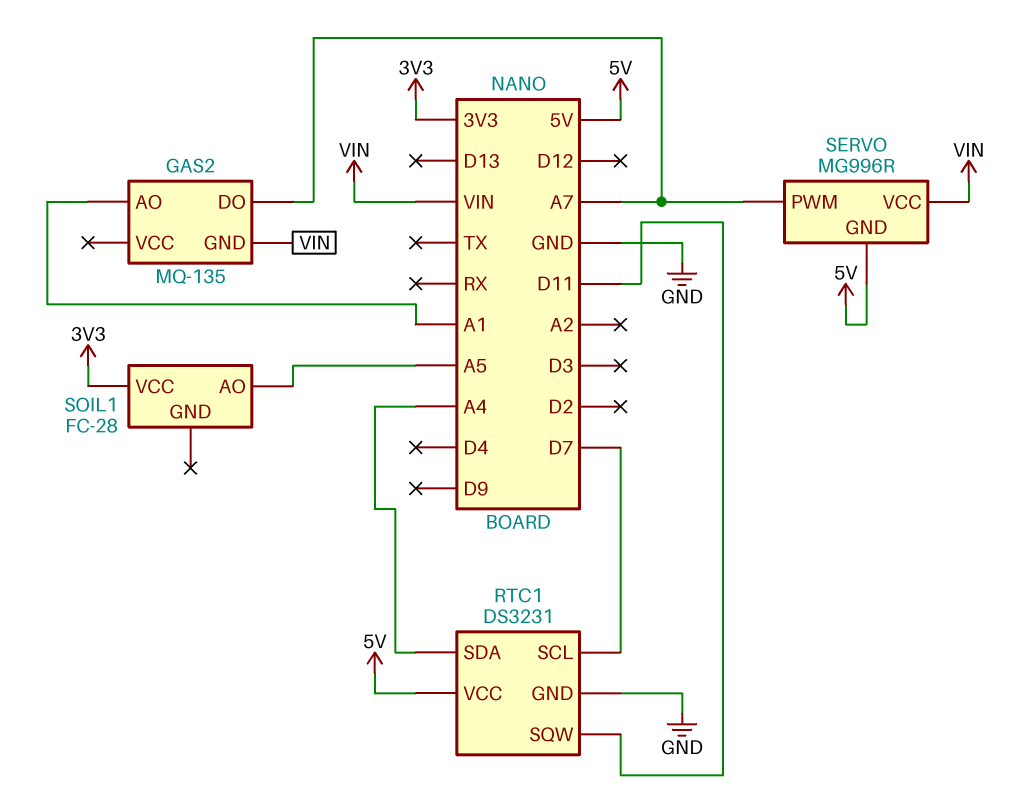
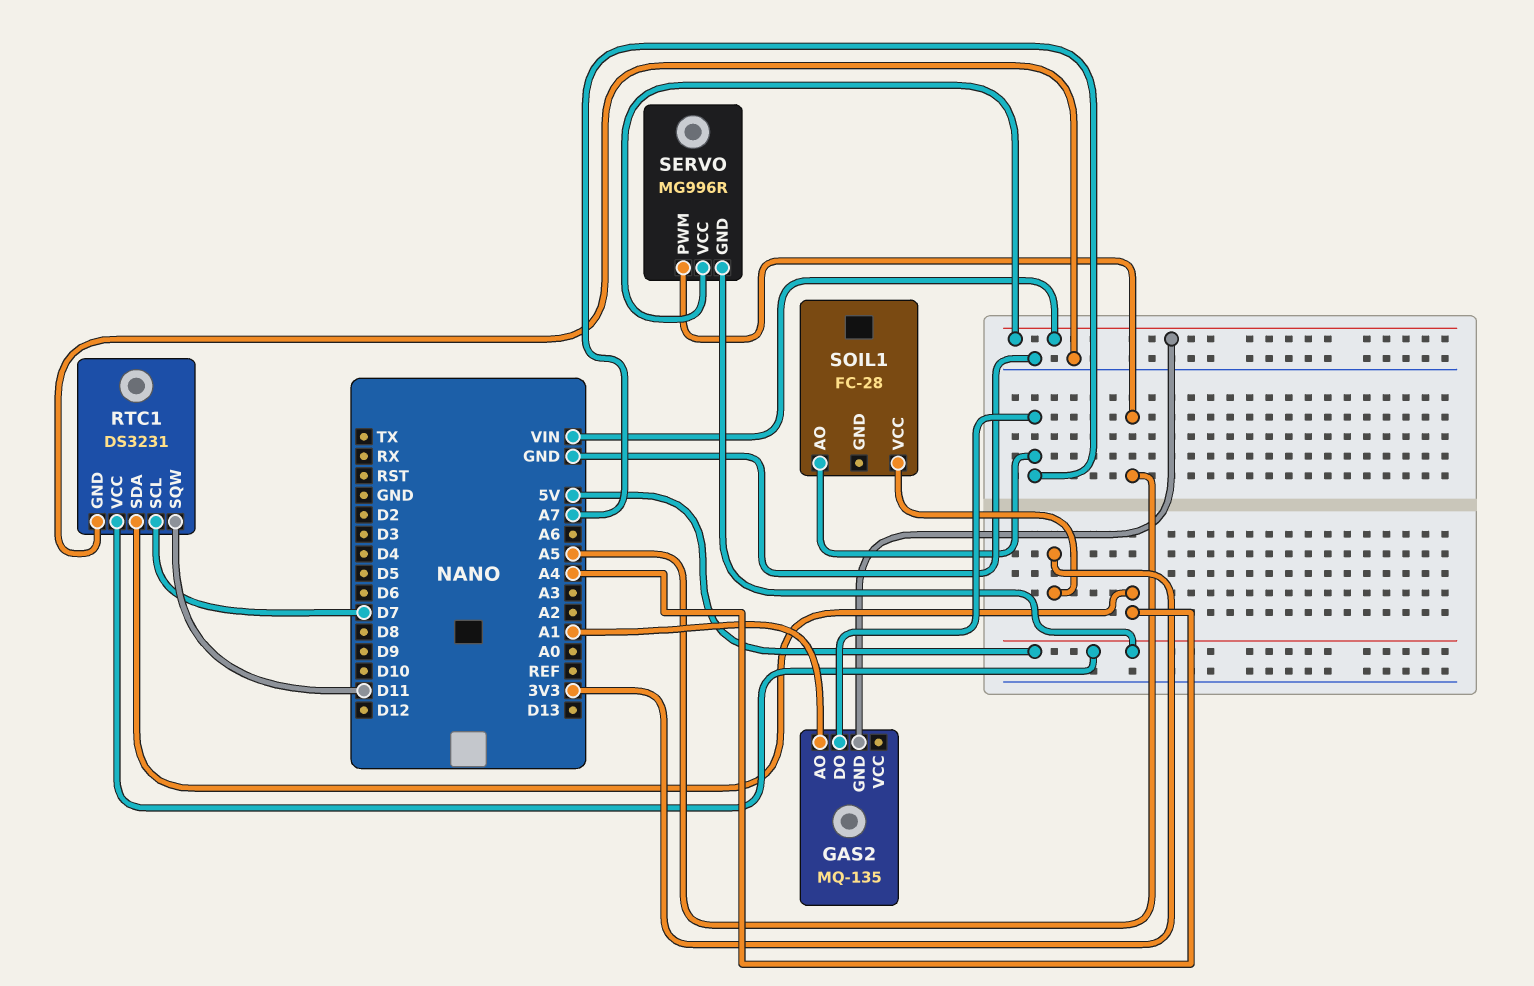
SERVO pin PWM: A7 -> A5
SOIL1 pin AO: A5 -> A7

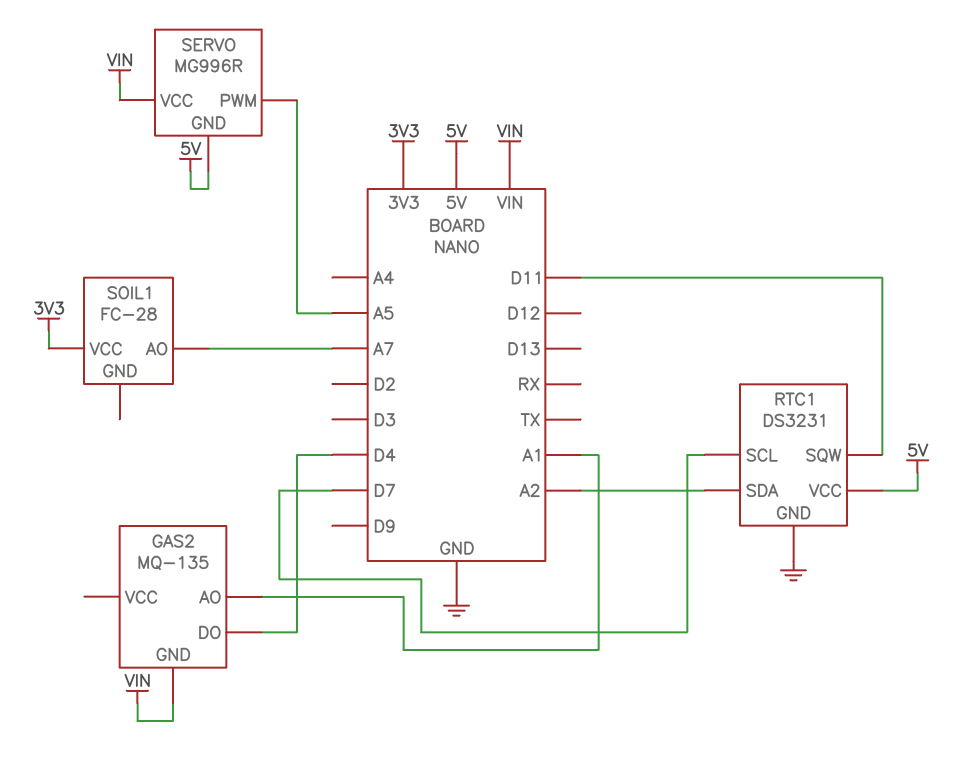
GAS2 pin DO: A7 -> D4
RTC1 pin SDA: A4 -> A2

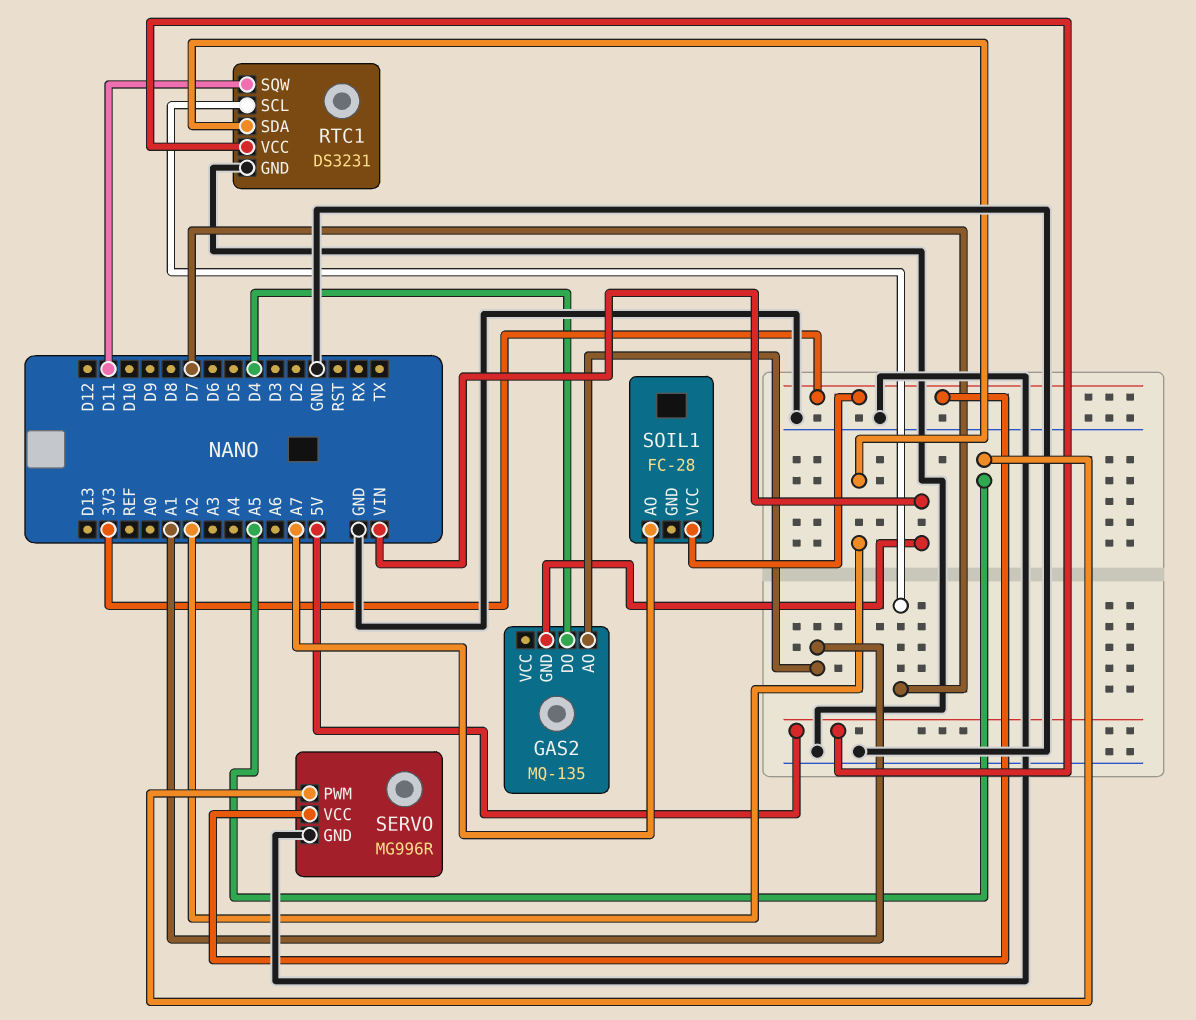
SERVO pin GND: 5V -> GND
SERVO pin VCC: VIN -> 3V3

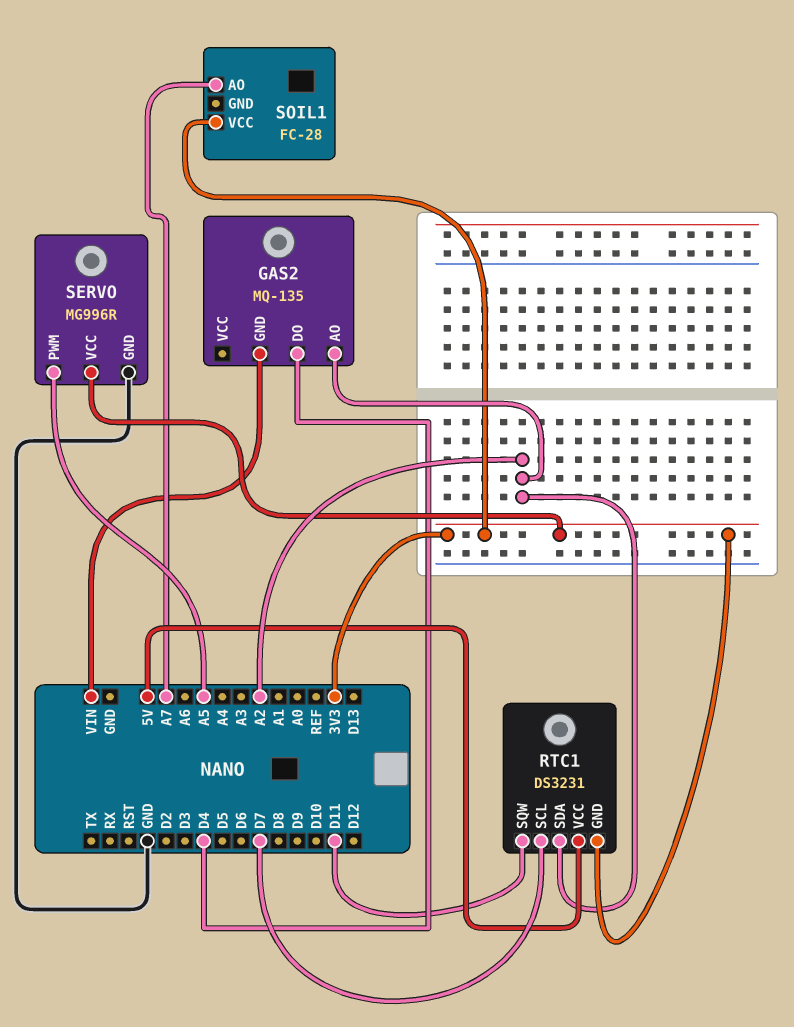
GAS2 pin AO: A1 -> A2
RTC1 pin GND: GND -> 3V3

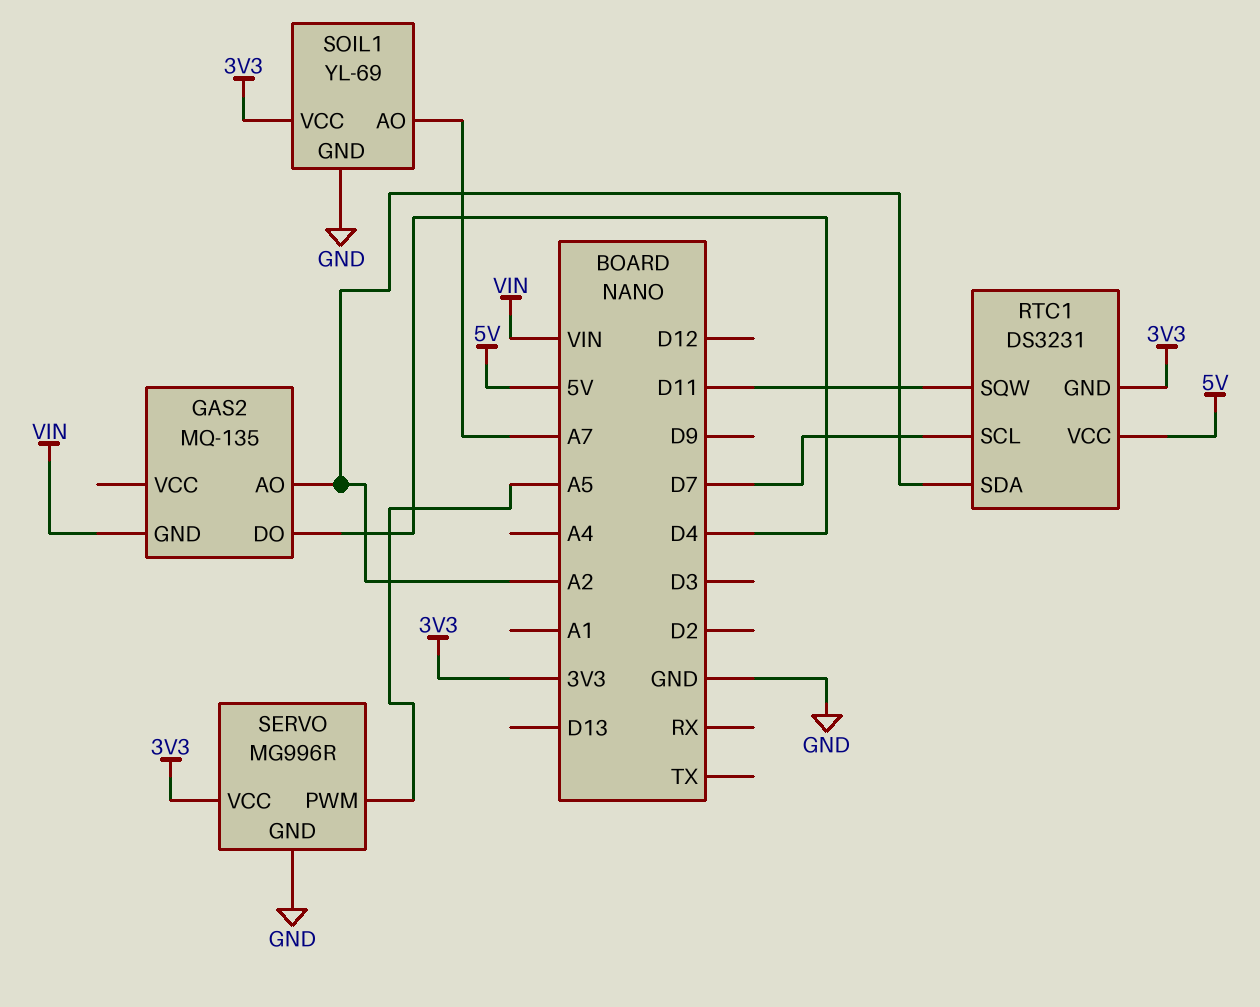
SOIL1: FC-28 -> YL-69
SOIL1 pin GND: none -> GND

